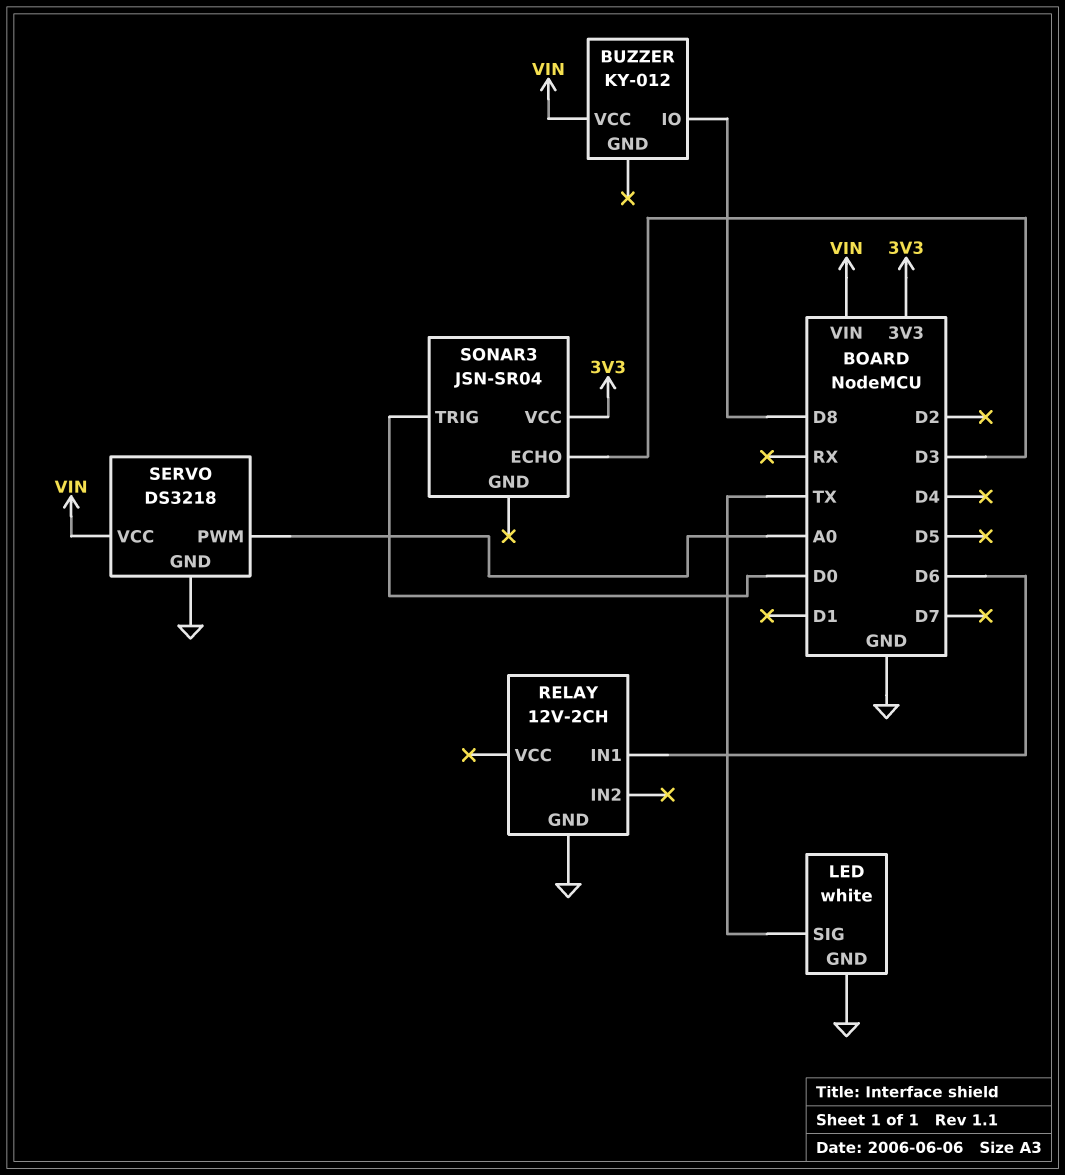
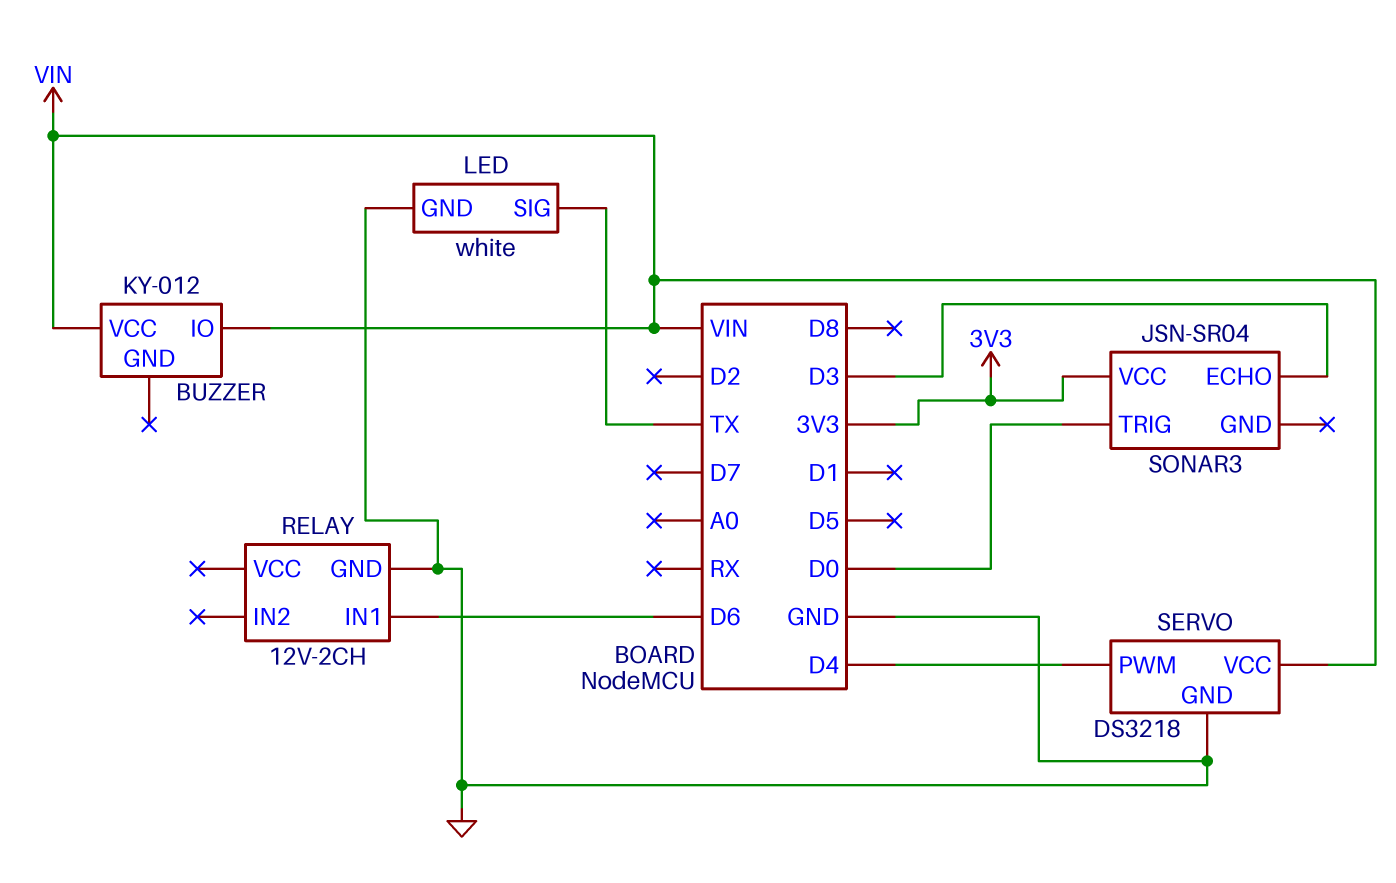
BUZZER pin IO: D8 -> VIN
SERVO pin PWM: A0 -> D4

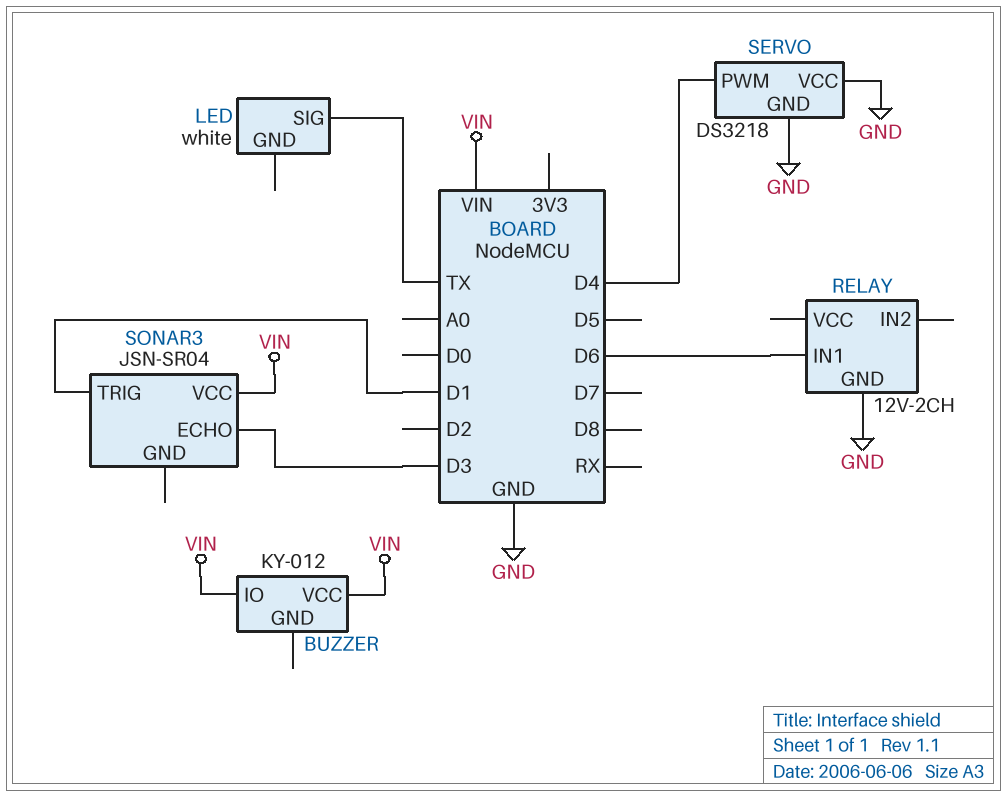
LED pin GND: GND -> none
SERVO pin VCC: VIN -> GND
SONAR3 pin TRIG: D0 -> D1
SONAR3 pin VCC: 3V3 -> VIN

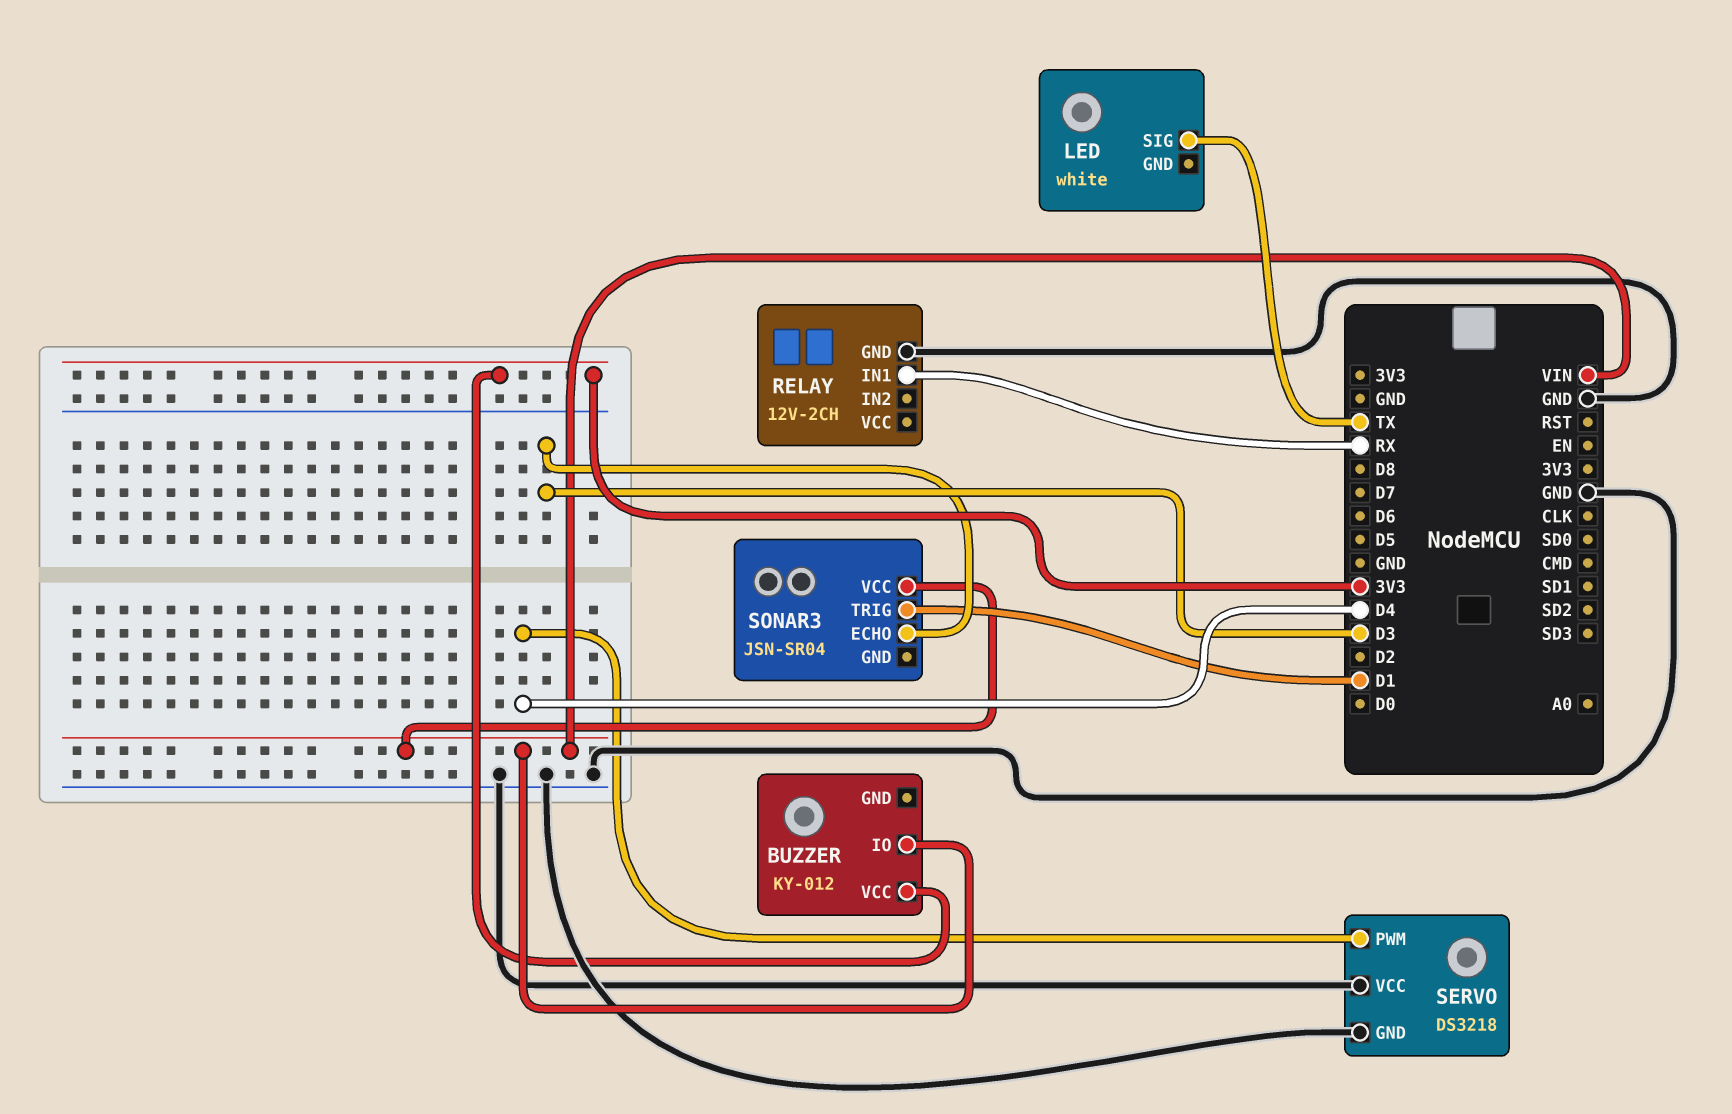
BUZZER pin VCC: VIN -> 3V3
RELAY pin IN1: D6 -> RX

